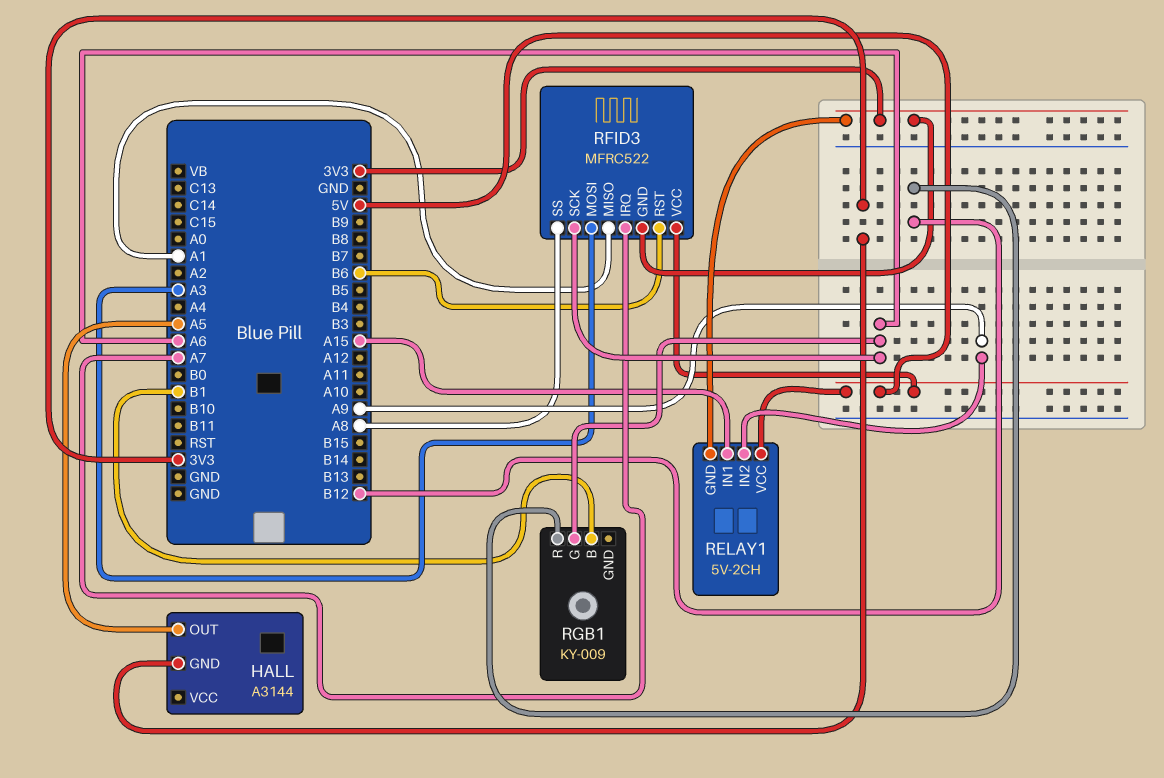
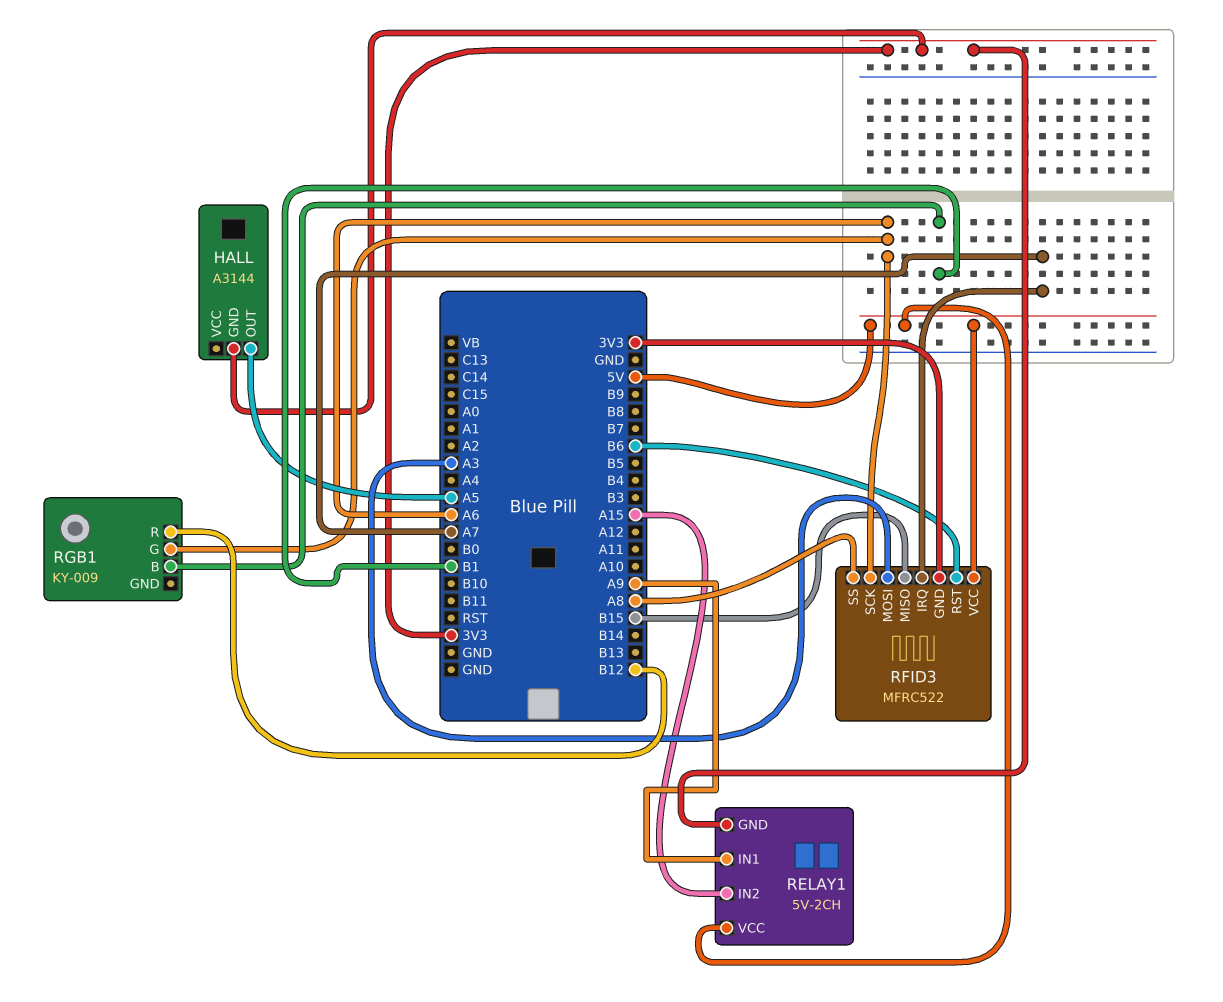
RELAY1 pin IN1: A15 -> A9
RELAY1 pin IN2: A9 -> A15
RFID3 pin MISO: A1 -> B15

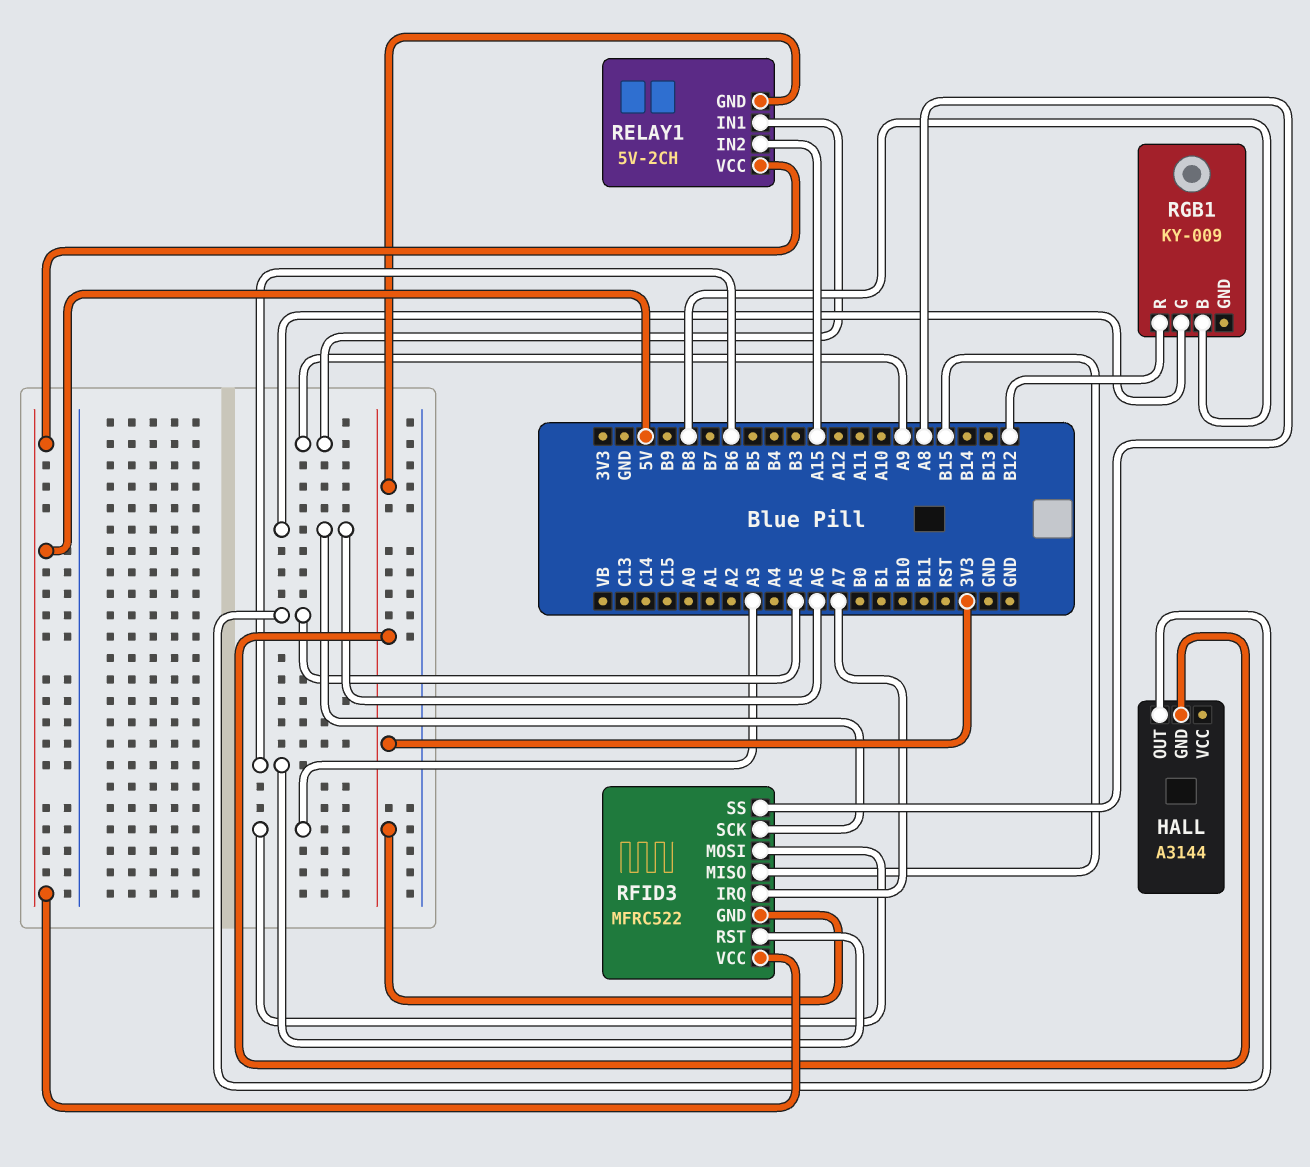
RGB1 pin B: B1 -> B8

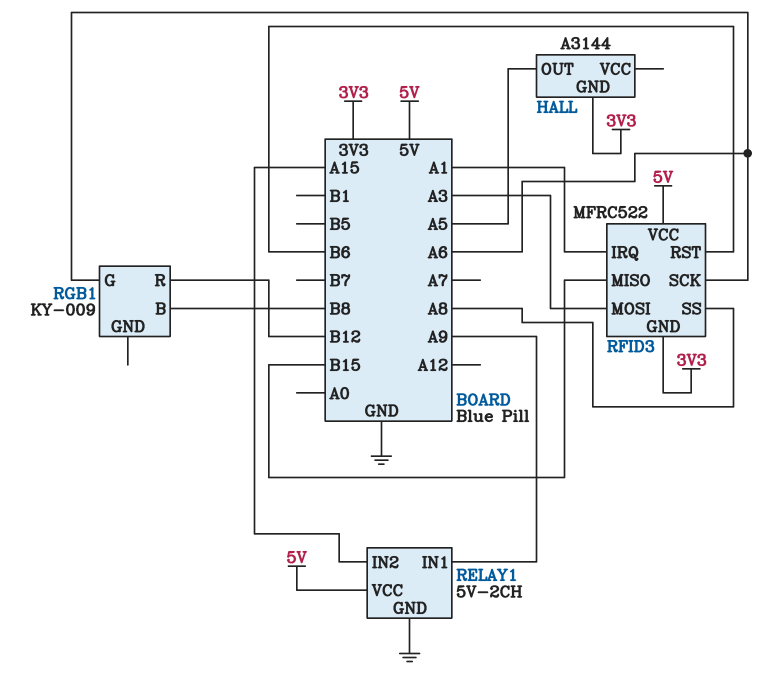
RELAY1 pin GND: 3V3 -> GND
RFID3 pin IRQ: A7 -> A1

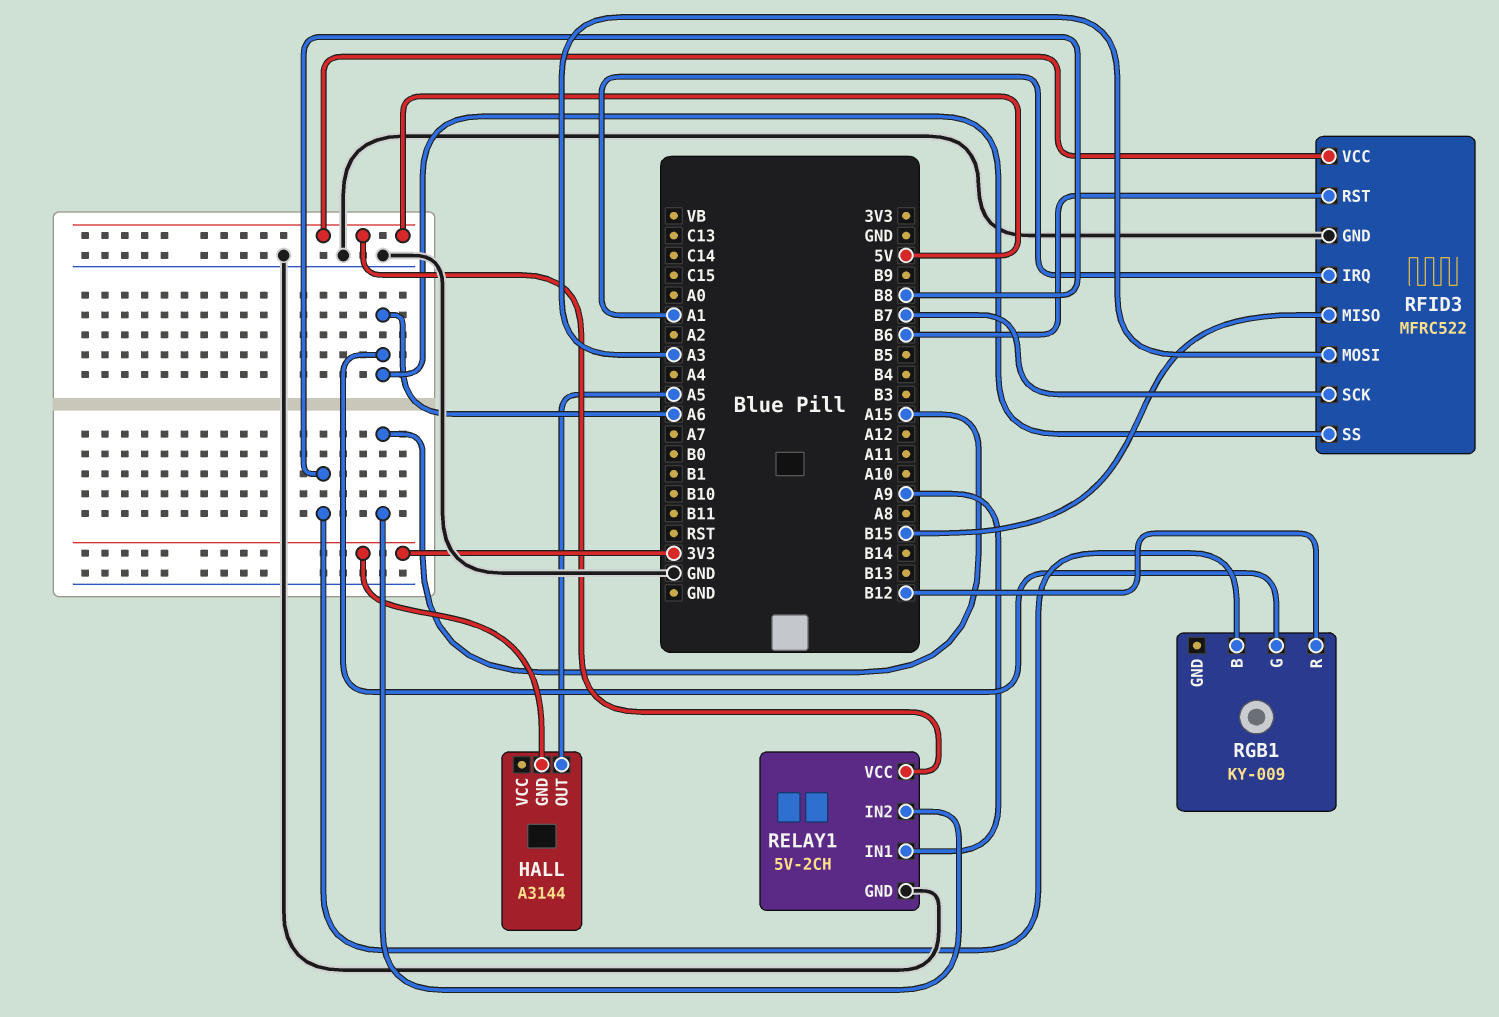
RFID3 pin GND: 3V3 -> GND
RFID3 pin SCK: A6 -> B7
RFID3 pin SS: A8 -> A6

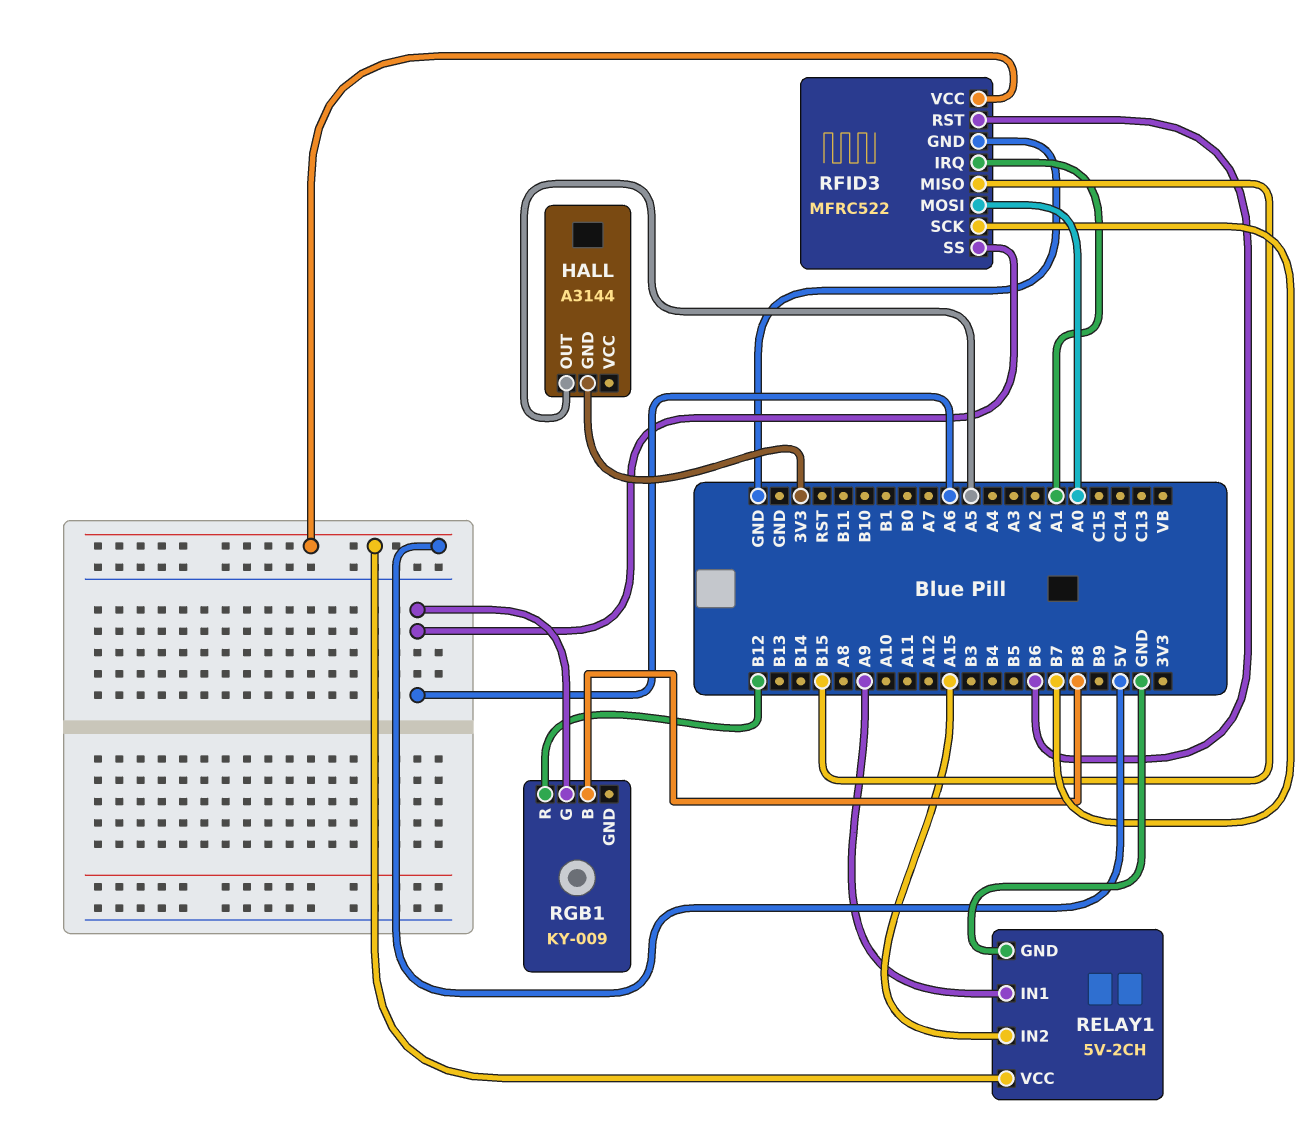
RFID3 pin MOSI: A3 -> A0

